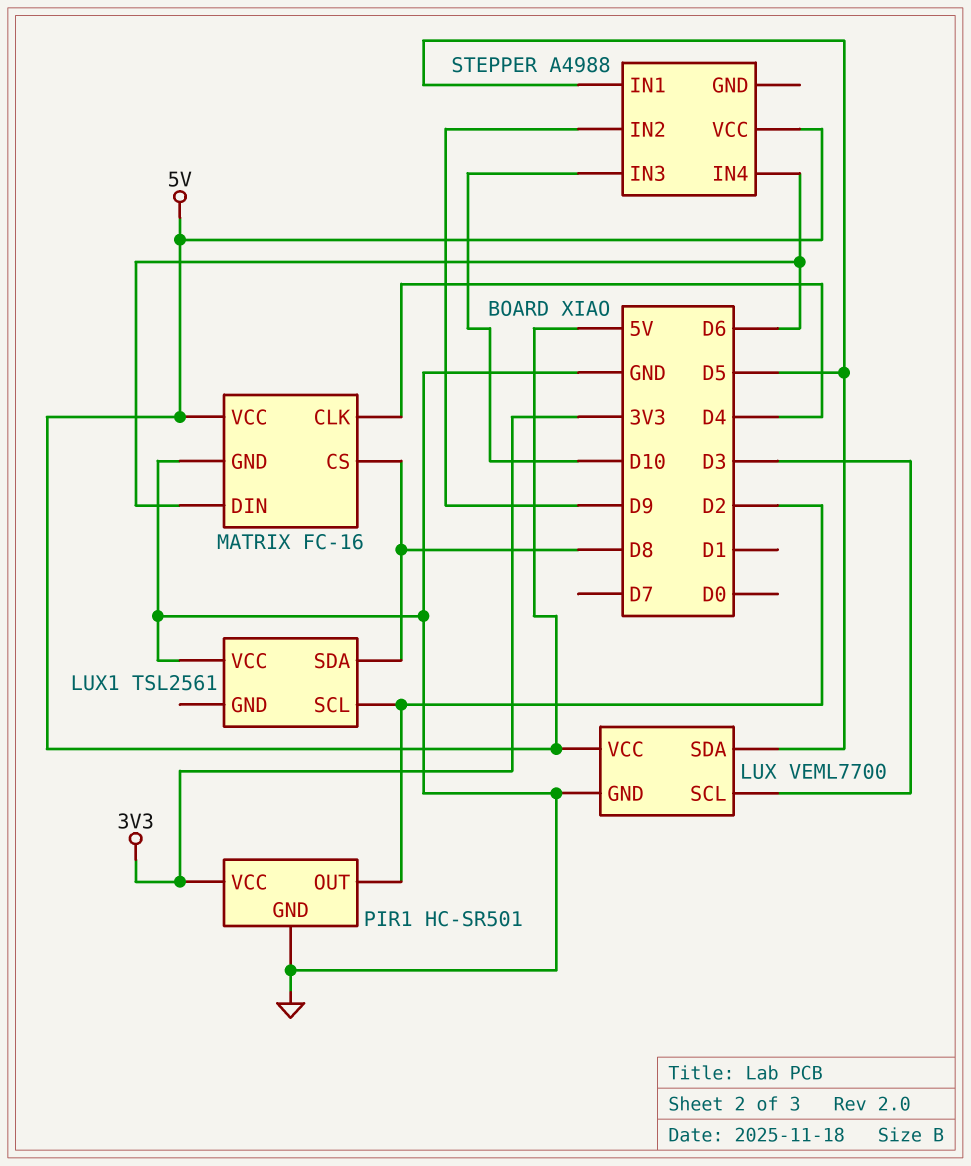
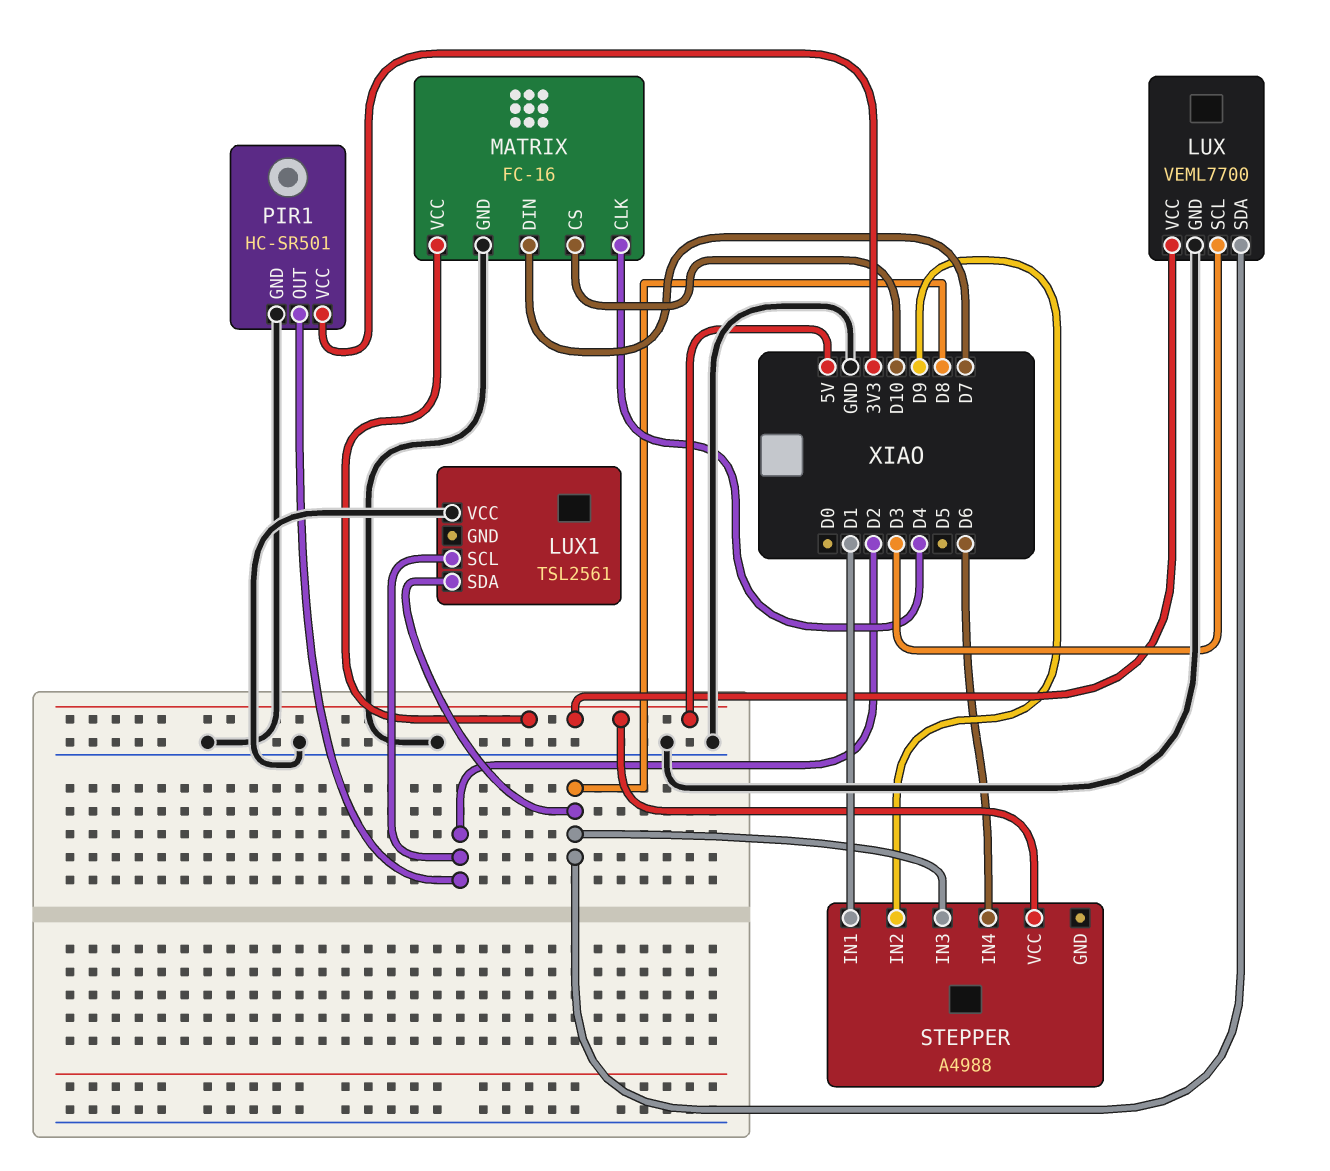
LUX pin SDA: D5 -> D8
MATRIX pin CS: D8 -> D10
MATRIX pin DIN: D6 -> D7
STEPPER pin IN1: D5 -> D1
STEPPER pin IN3: D10 -> D8

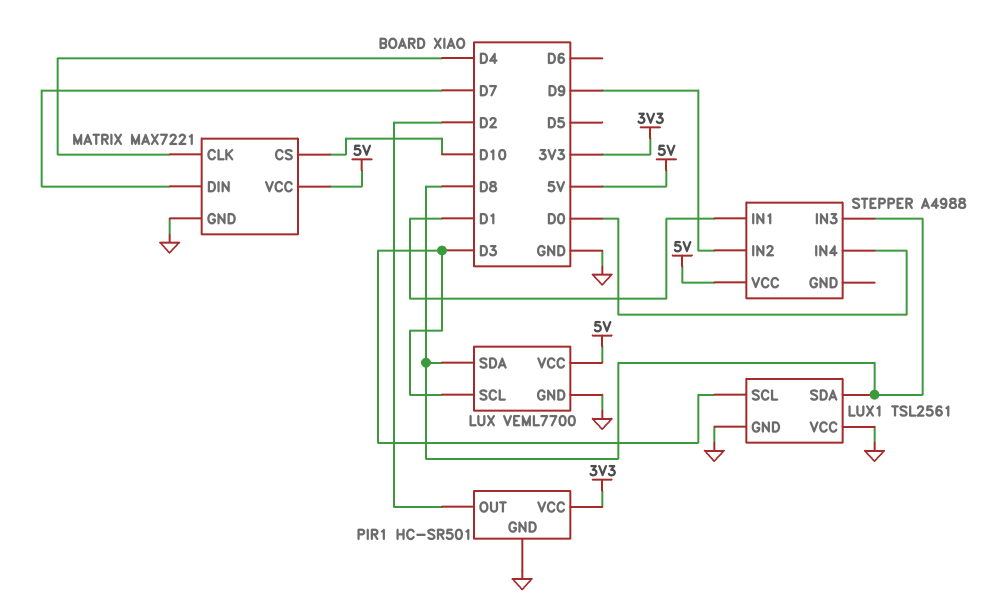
LUX1 pin GND: none -> GND
LUX1 pin SCL: D2 -> D3
MATRIX: FC-16 -> MAX7221
STEPPER pin IN4: D6 -> D0

